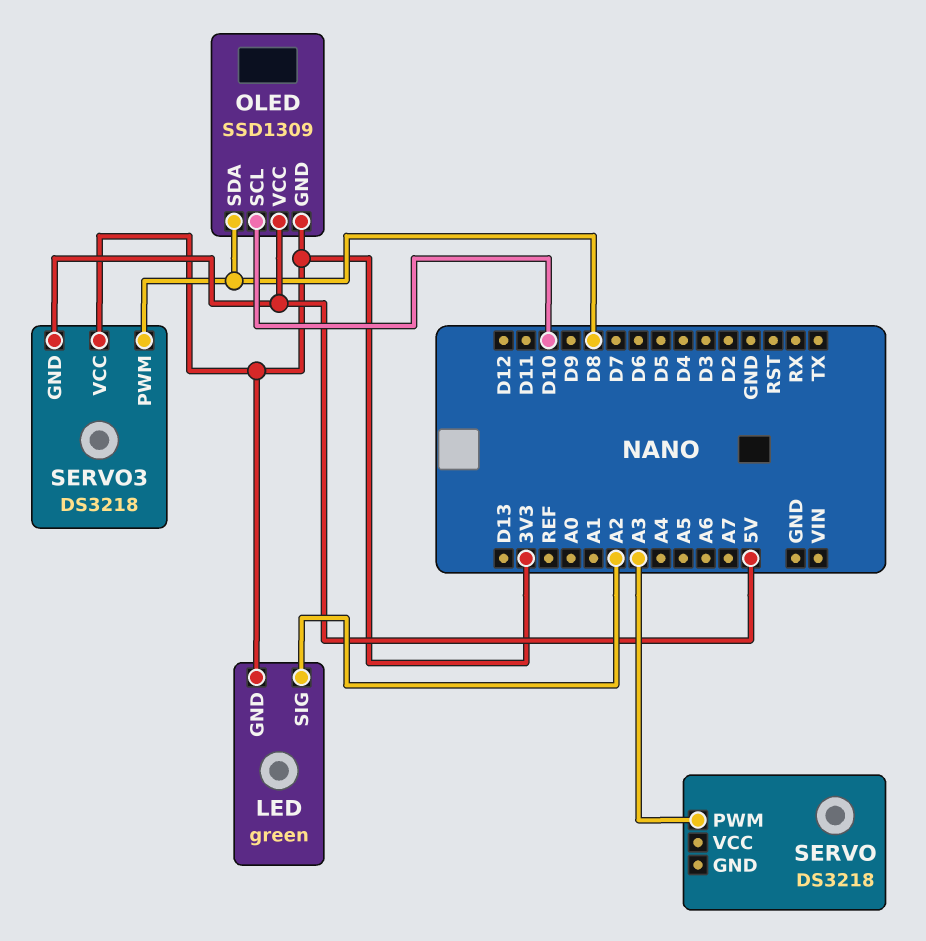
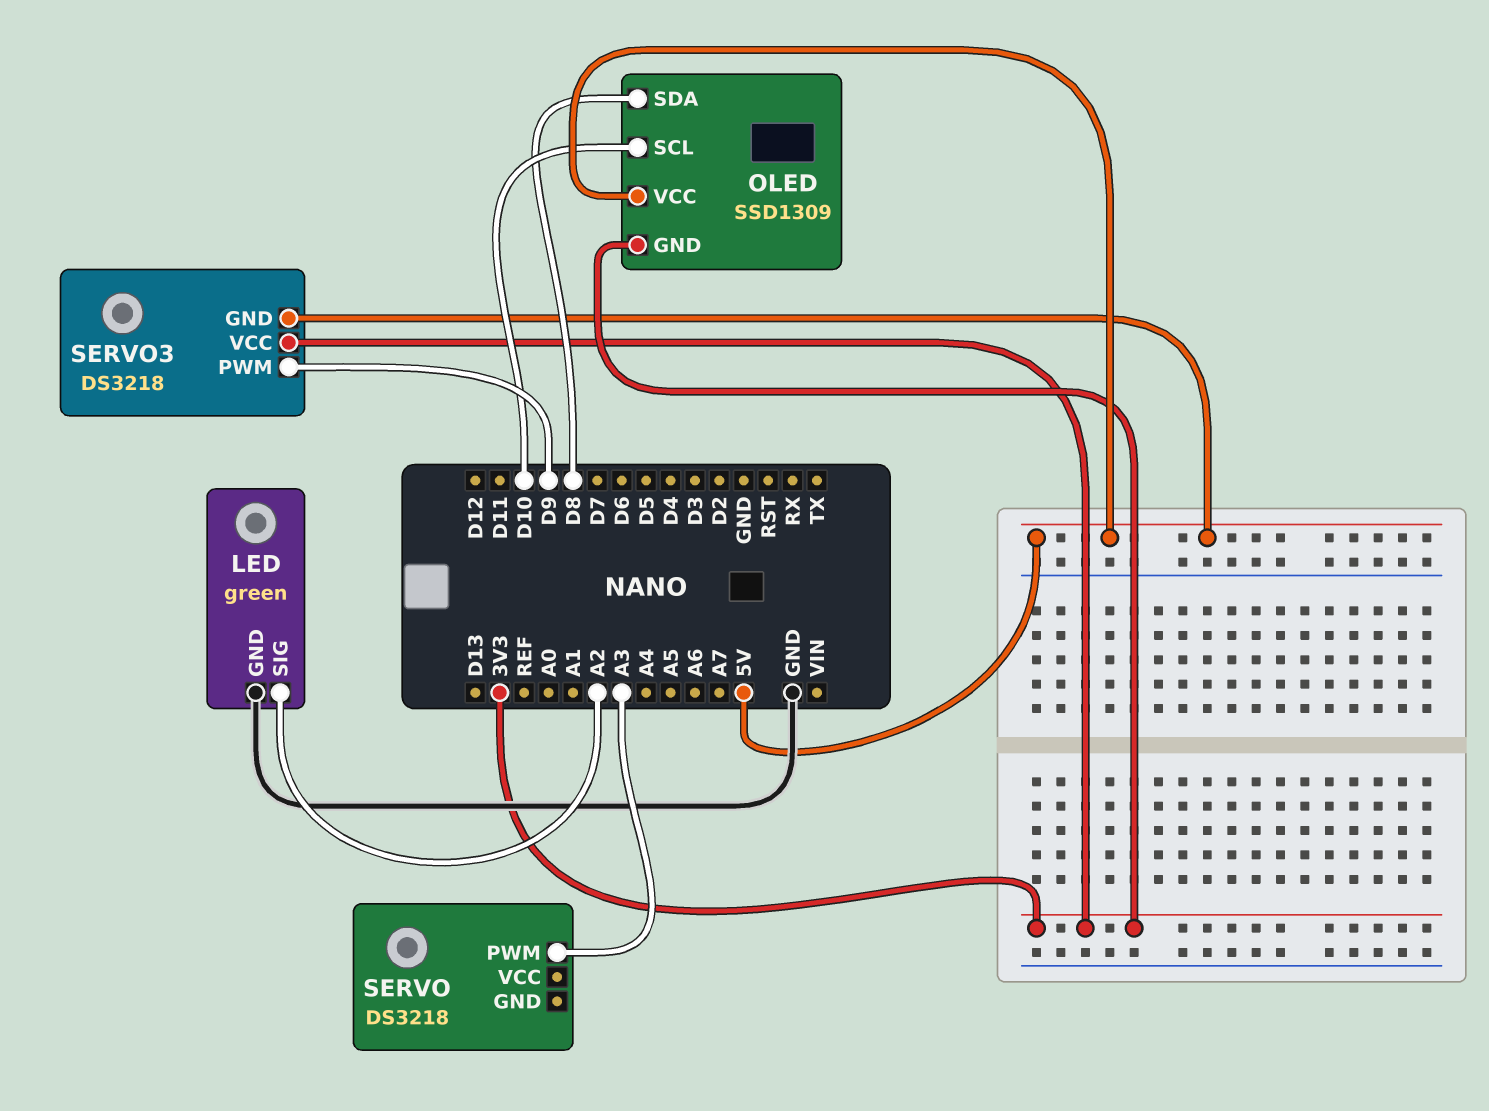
LED pin GND: 3V3 -> GND
SERVO3 pin PWM: D8 -> D9

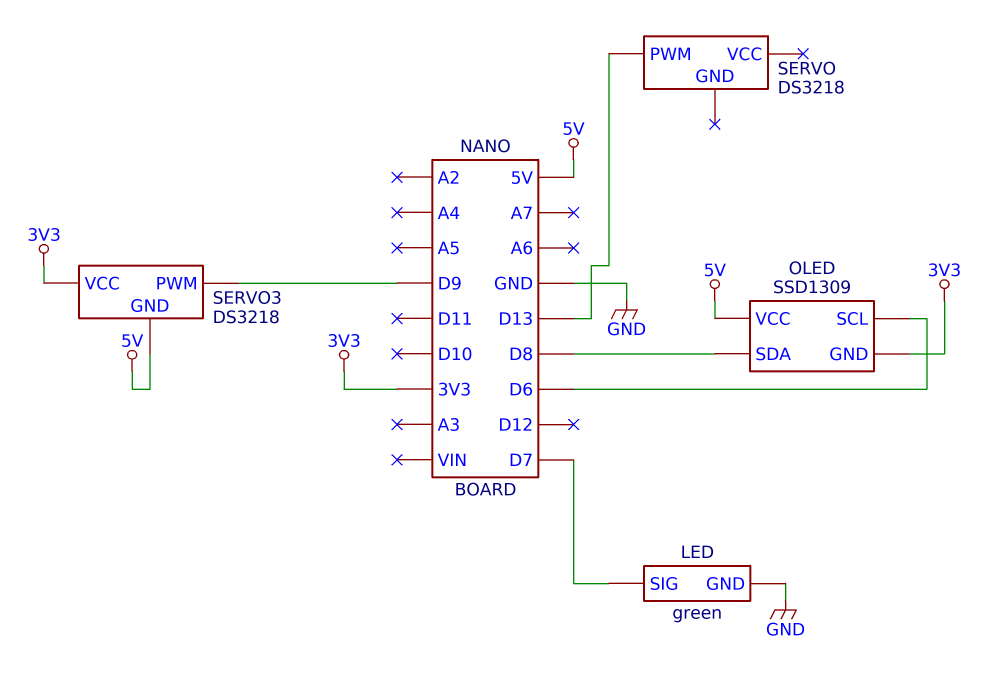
LED pin SIG: A2 -> D7
OLED pin SCL: D10 -> D6
SERVO pin PWM: A3 -> D13

